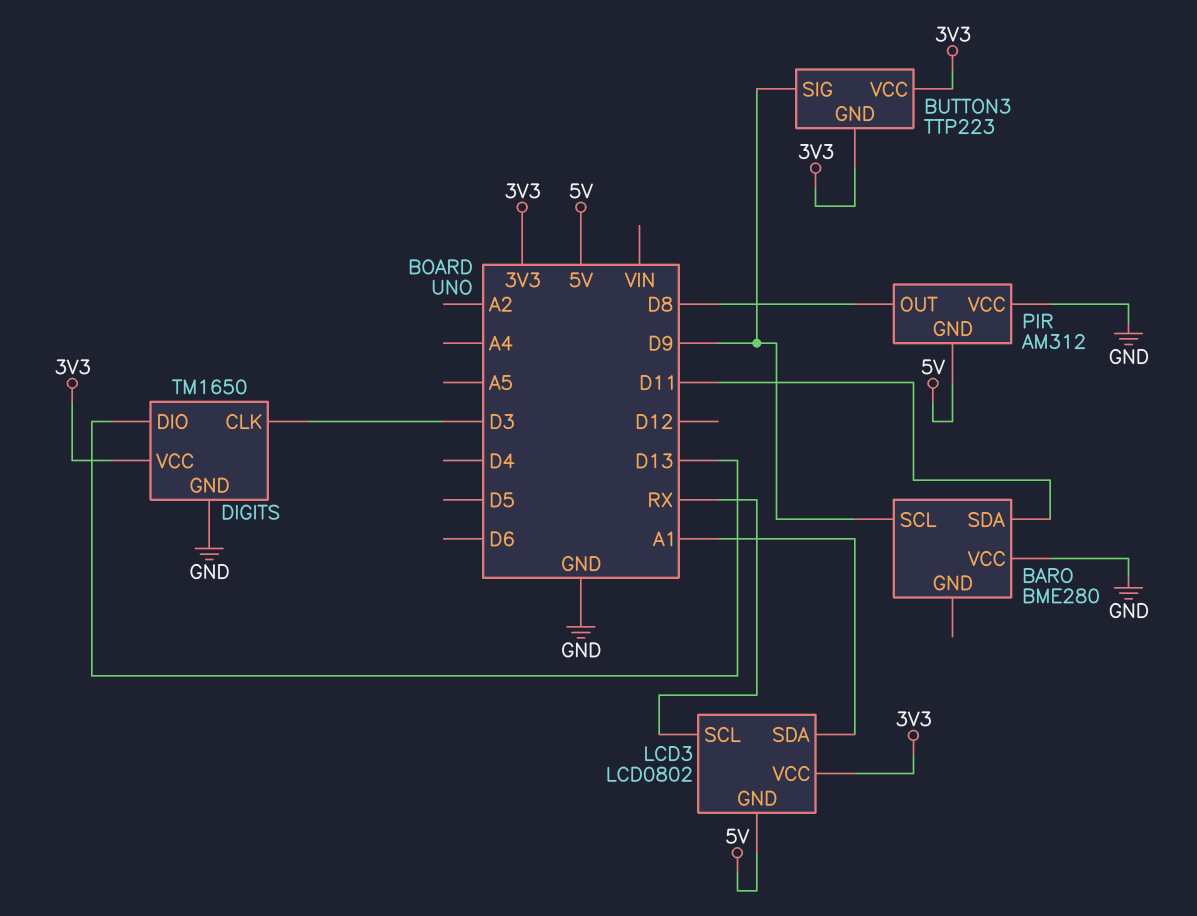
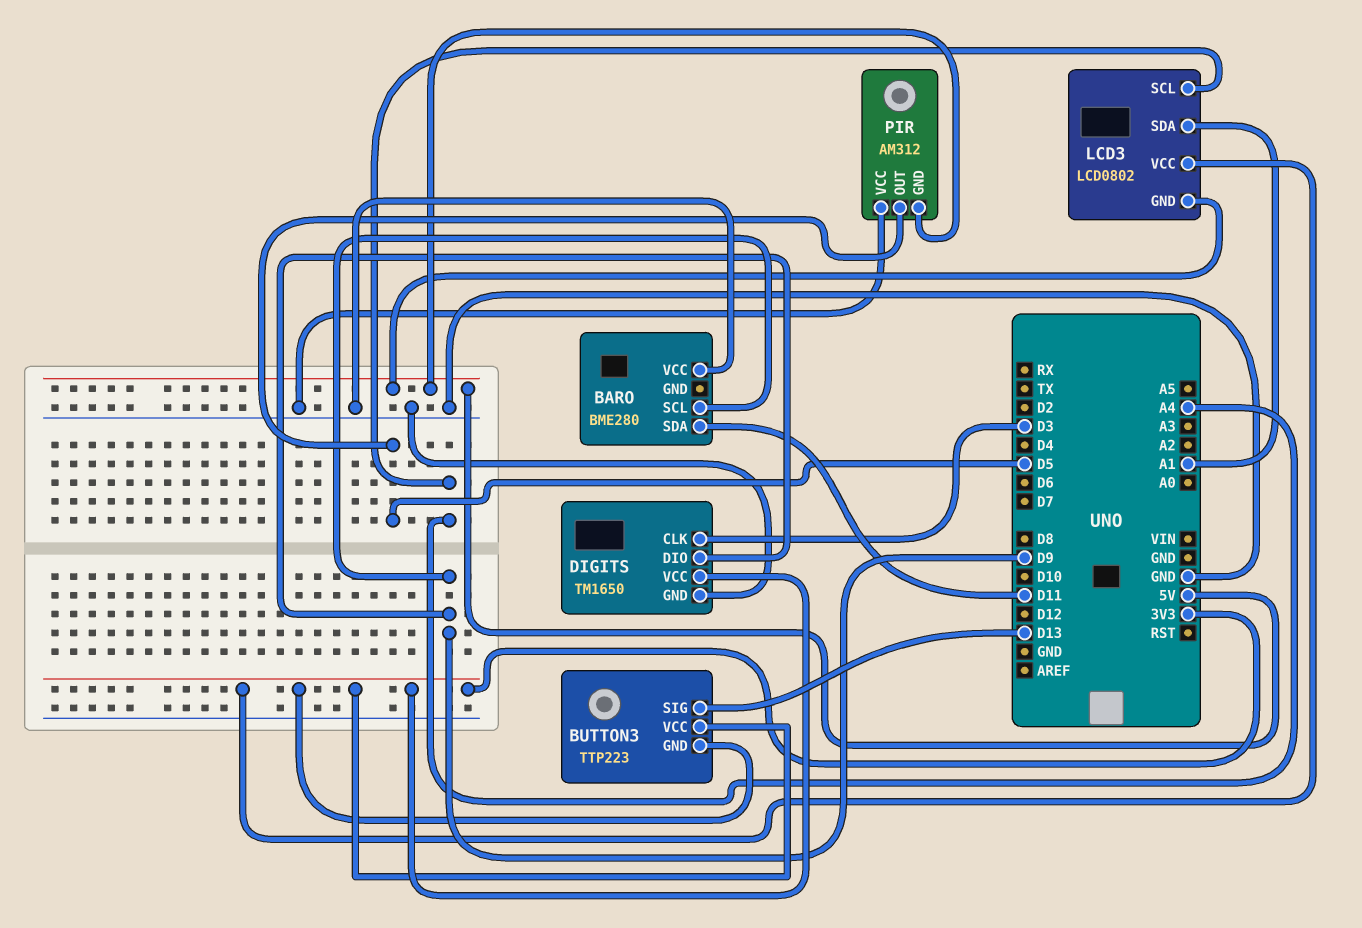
BUTTON3 pin SIG: D9 -> D13
DIGITS pin DIO: D13 -> D9
LCD3 pin SCL: RX -> A4
PIR pin OUT: D8 -> D5

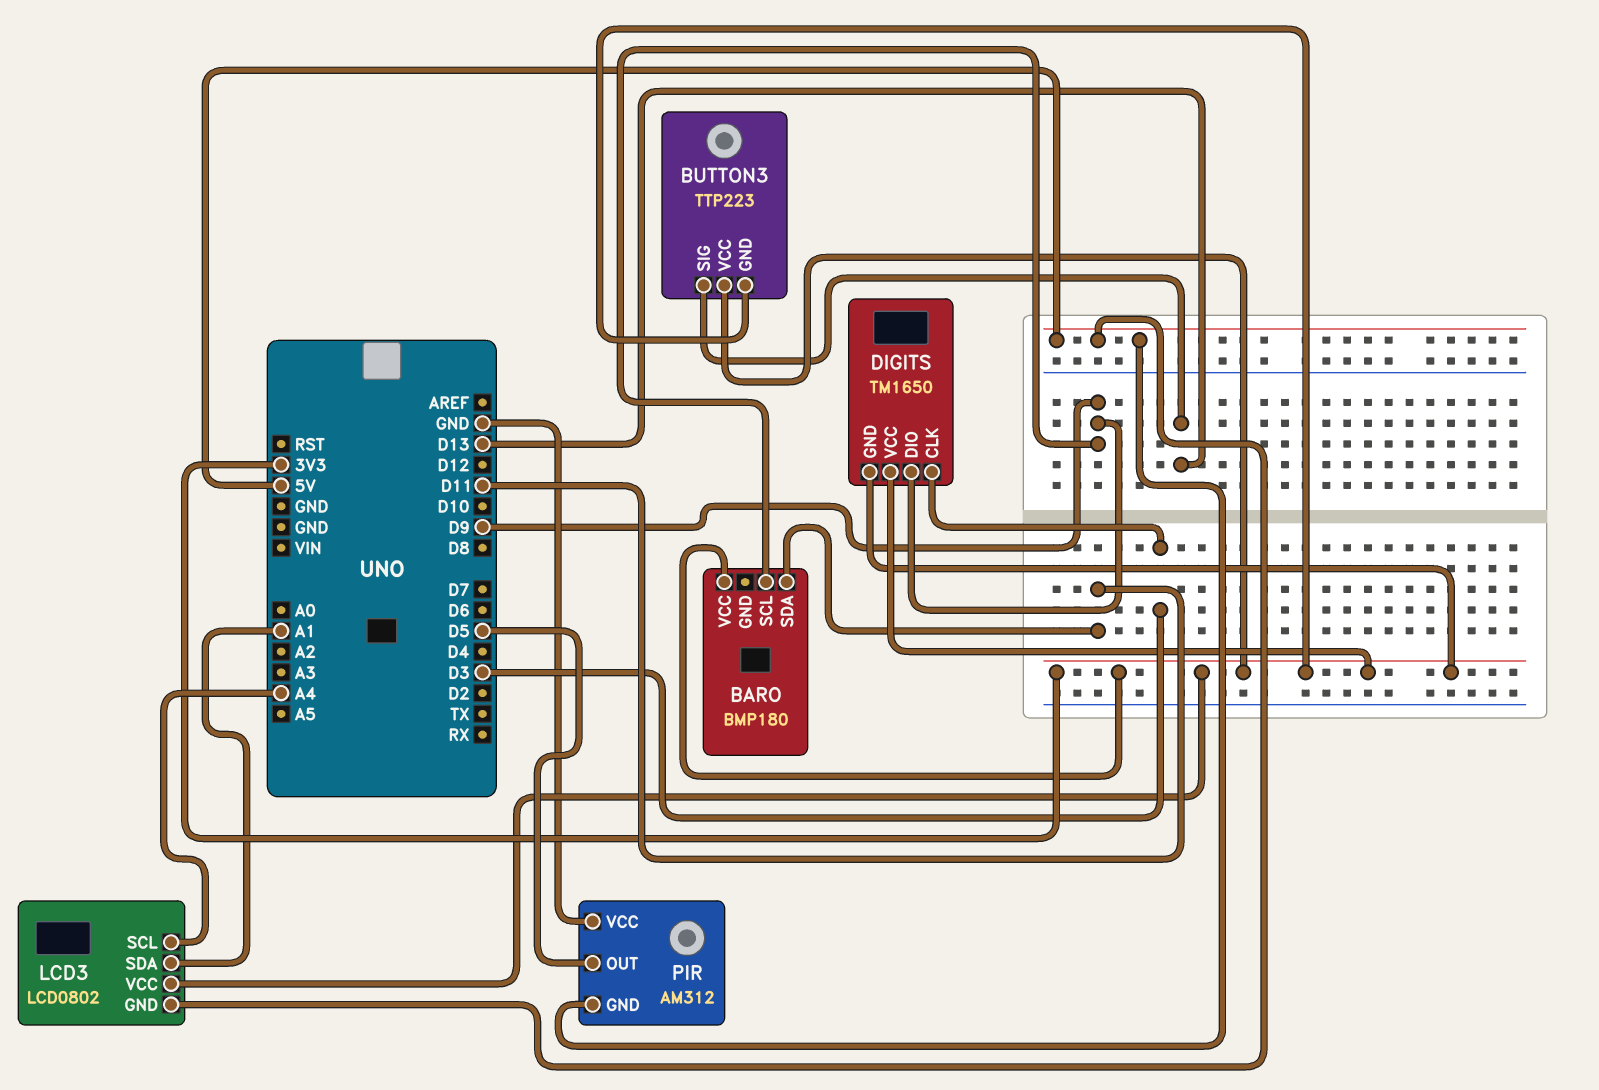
BARO: BME280 -> BMP180
BARO pin VCC: GND -> 3V3
DIGITS pin GND: GND -> 3V3

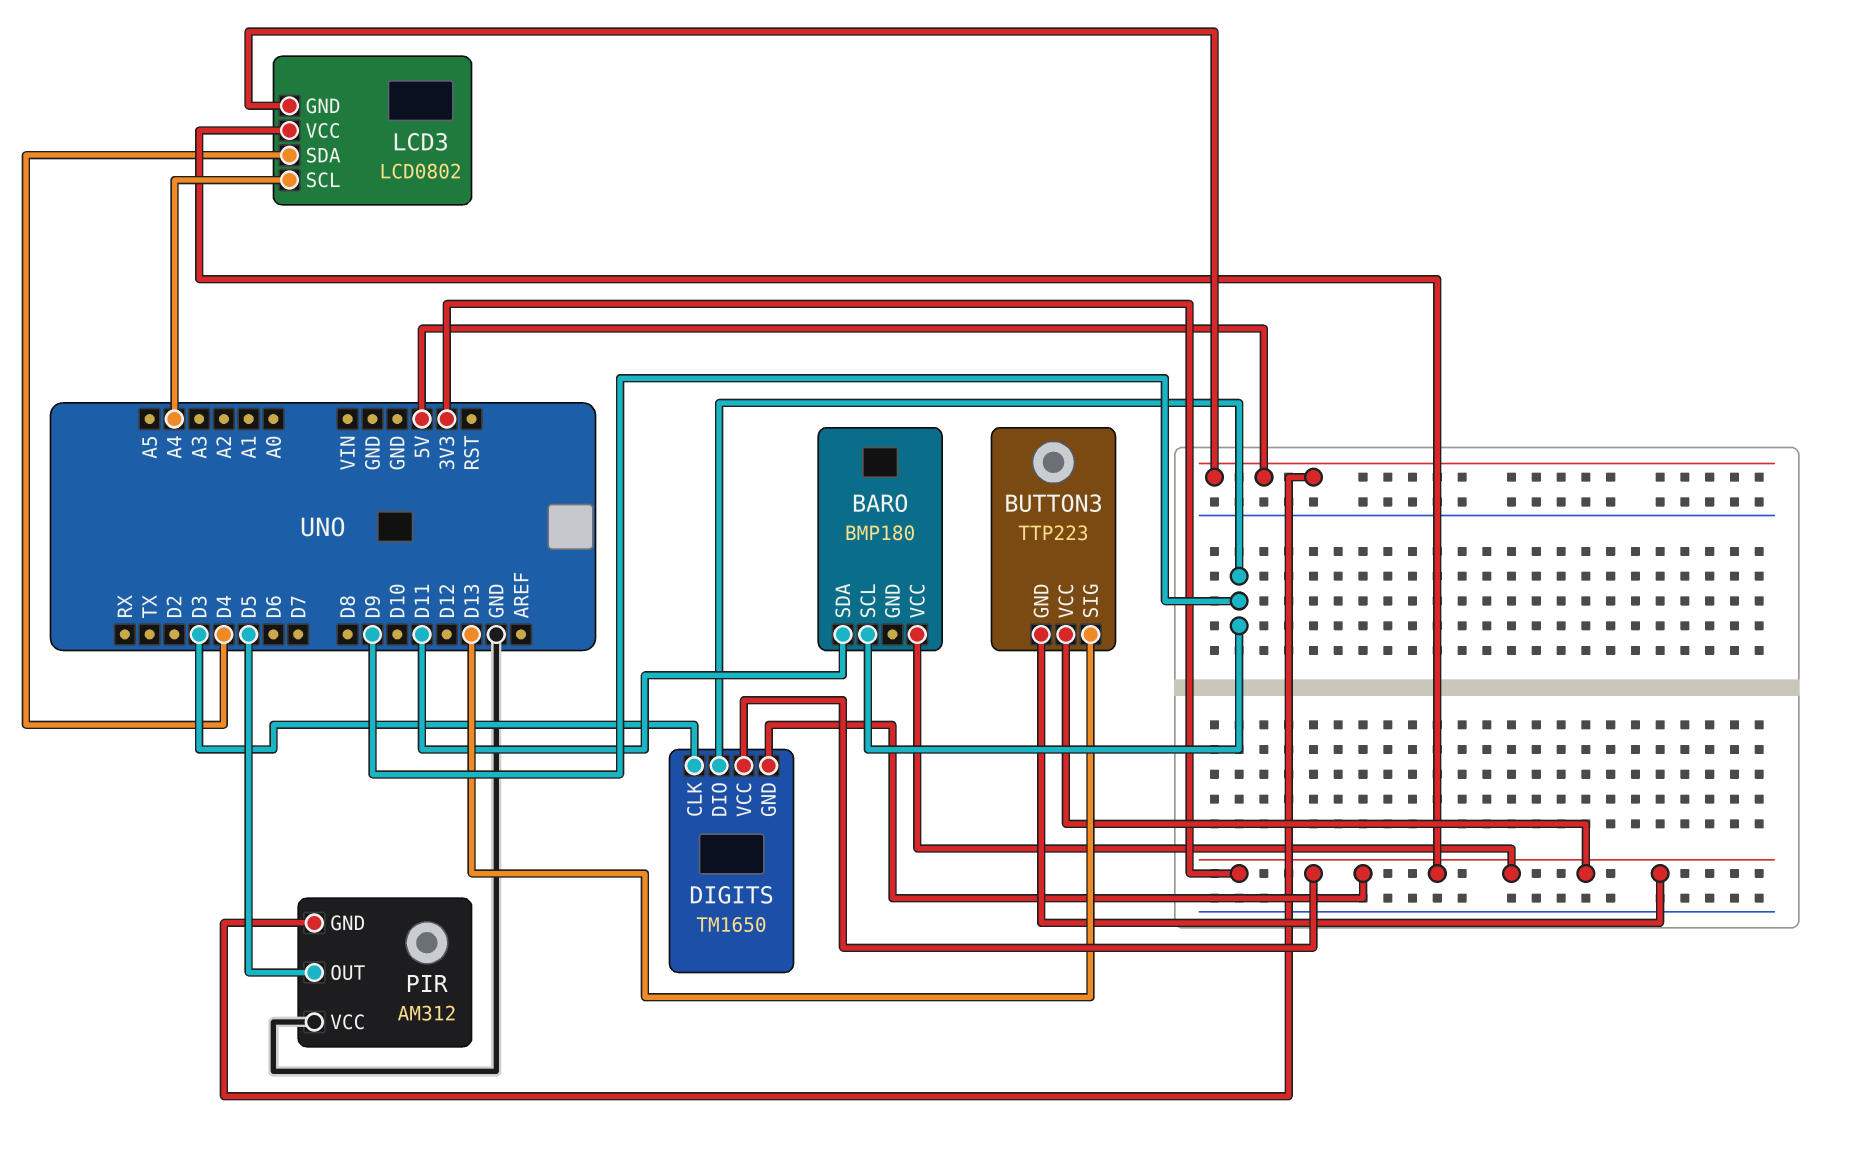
LCD3 pin SDA: A1 -> D4

